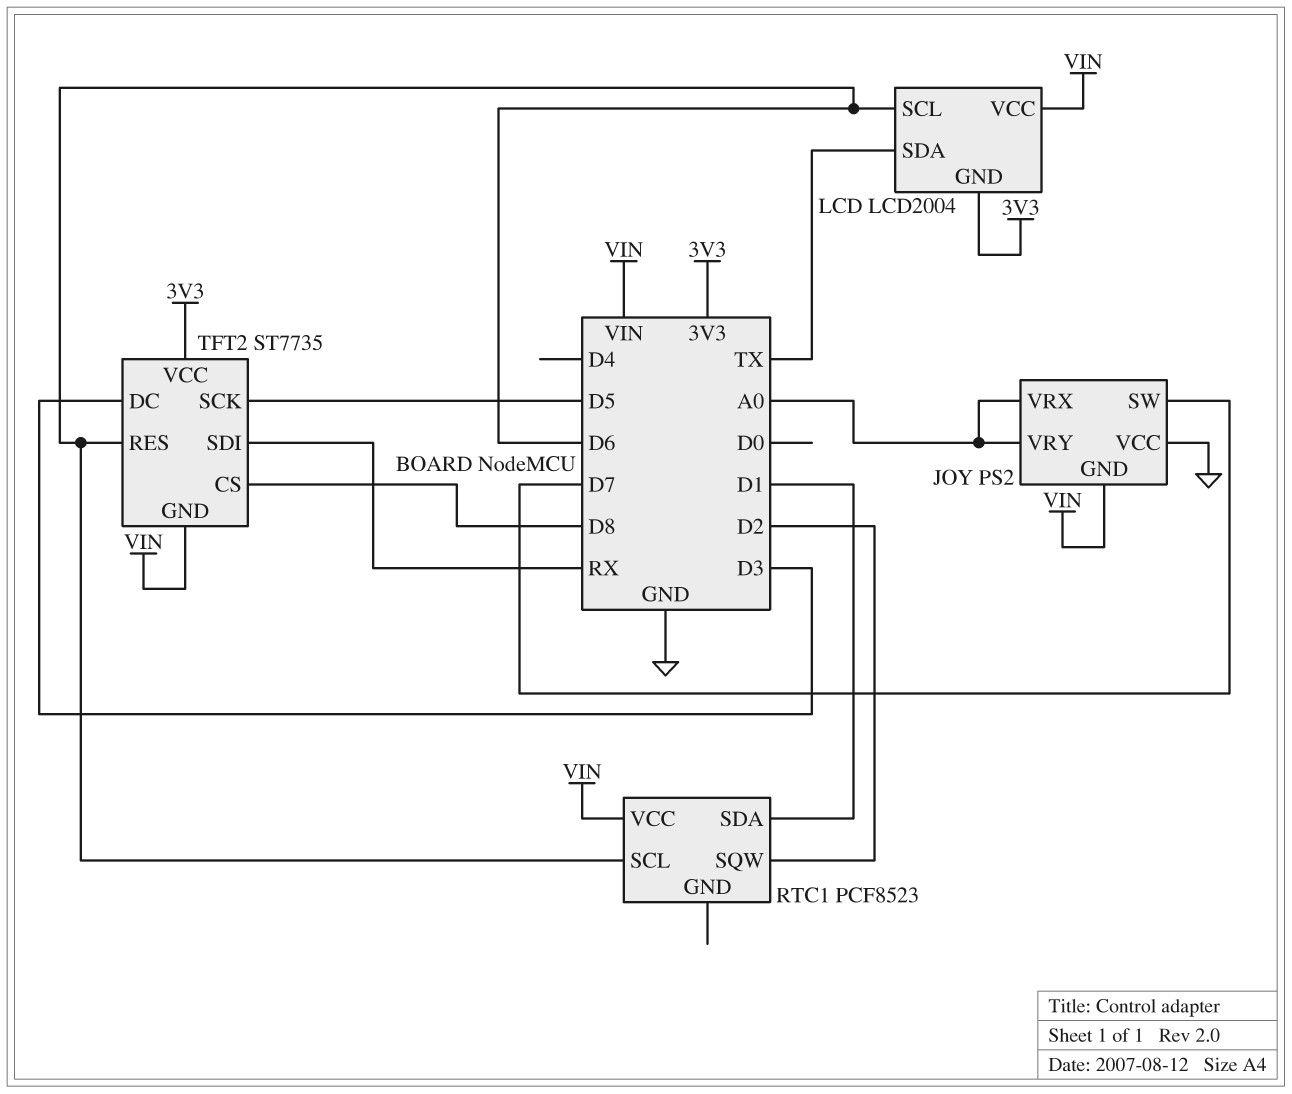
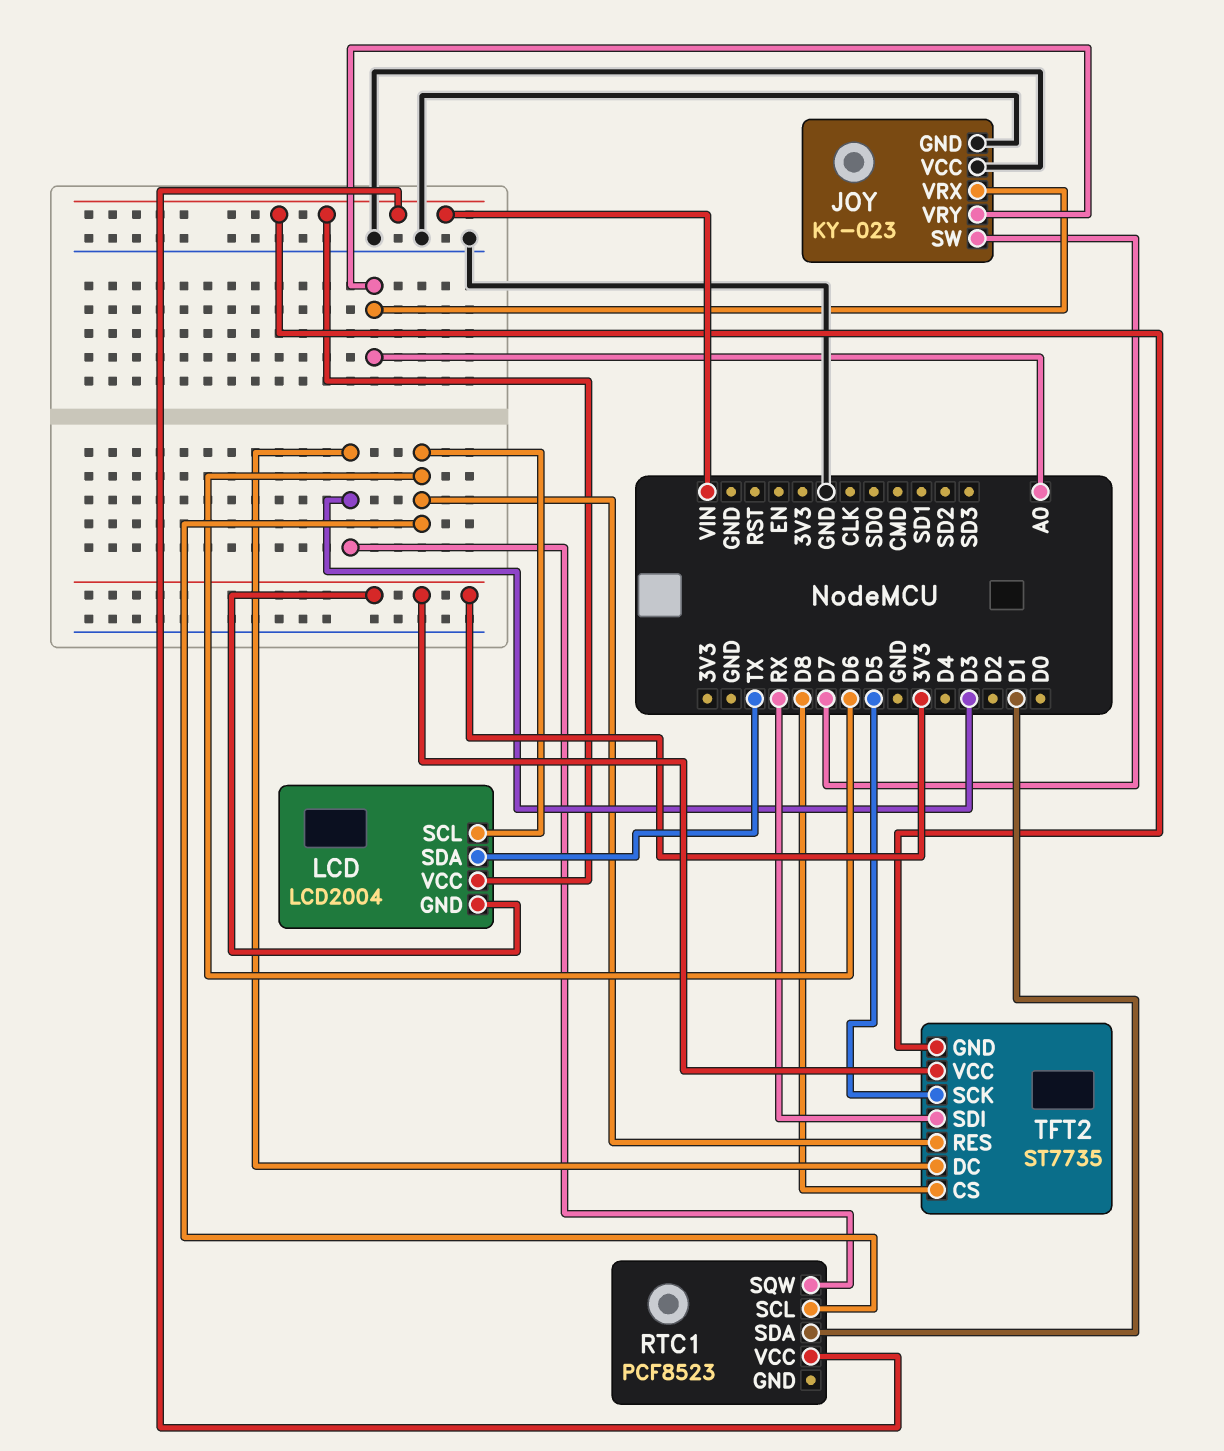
JOY: PS2 -> KY-023
JOY pin GND: VIN -> GND
RTC1 pin SQW: D2 -> D3

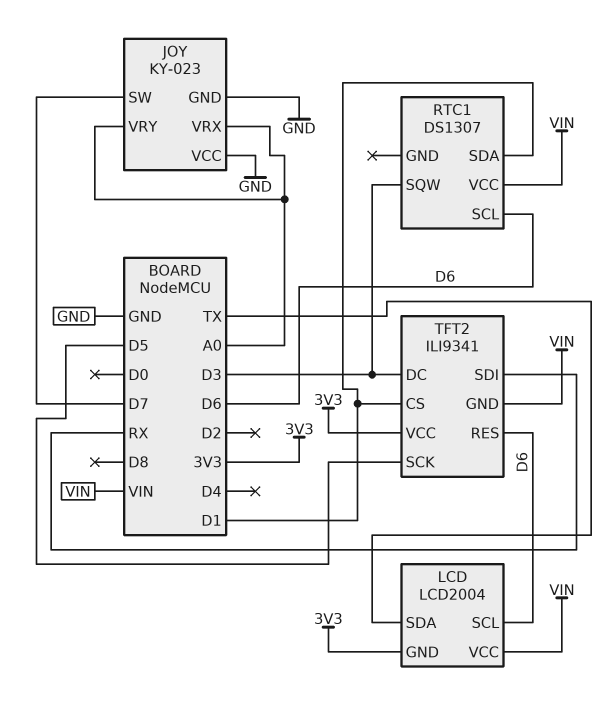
RTC1: PCF8523 -> DS1307
TFT2: ST7735 -> ILI9341
TFT2 pin CS: D8 -> D1

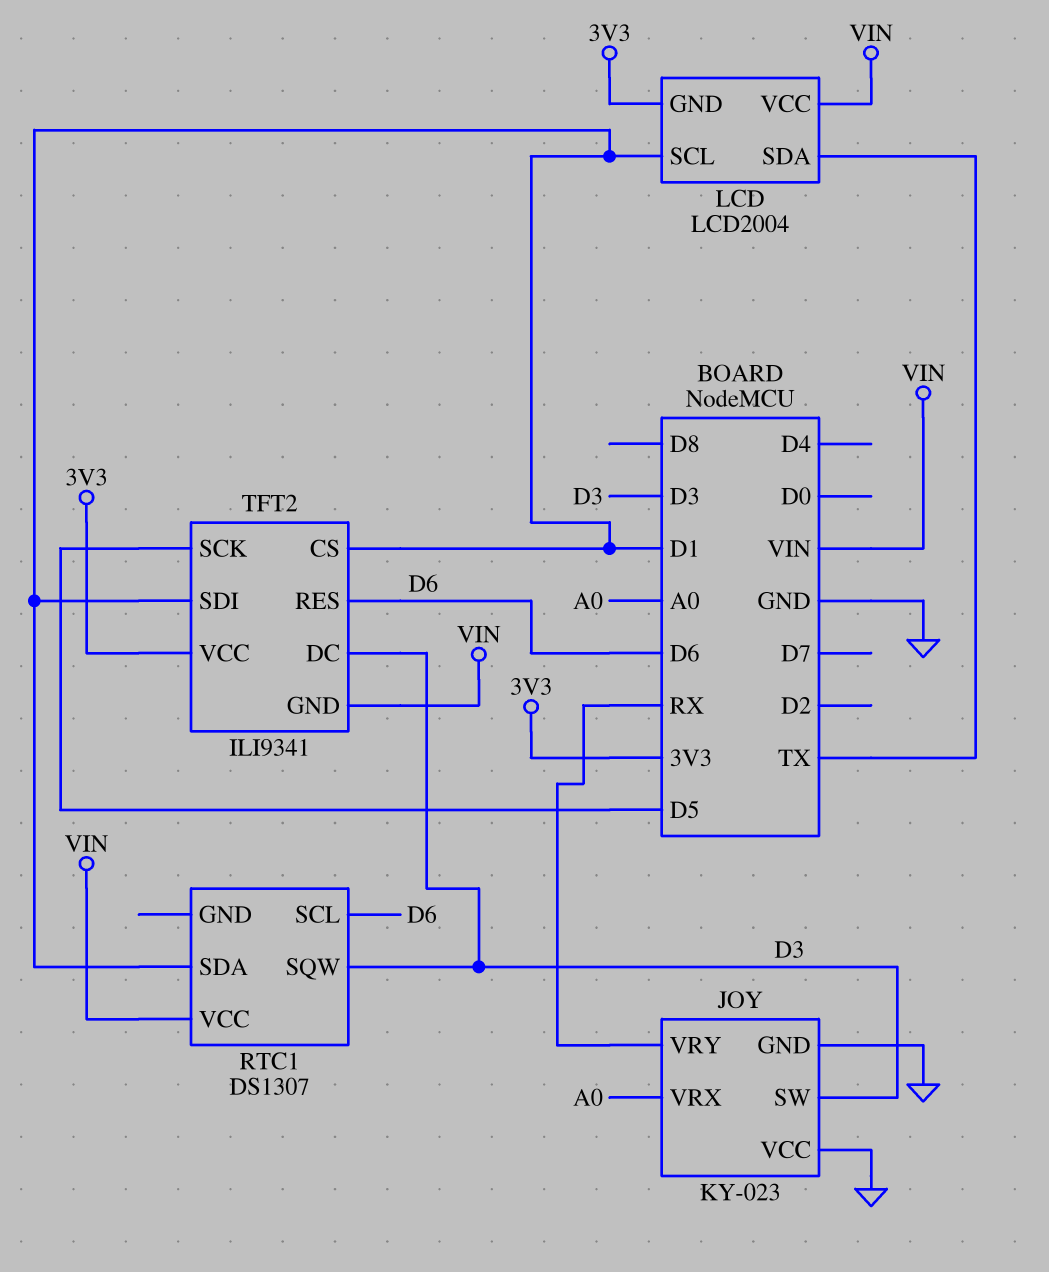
JOY pin SW: D7 -> D3
JOY pin VRY: A0 -> RX
LCD pin SCL: D6 -> D1
TFT2 pin SDI: RX -> D1

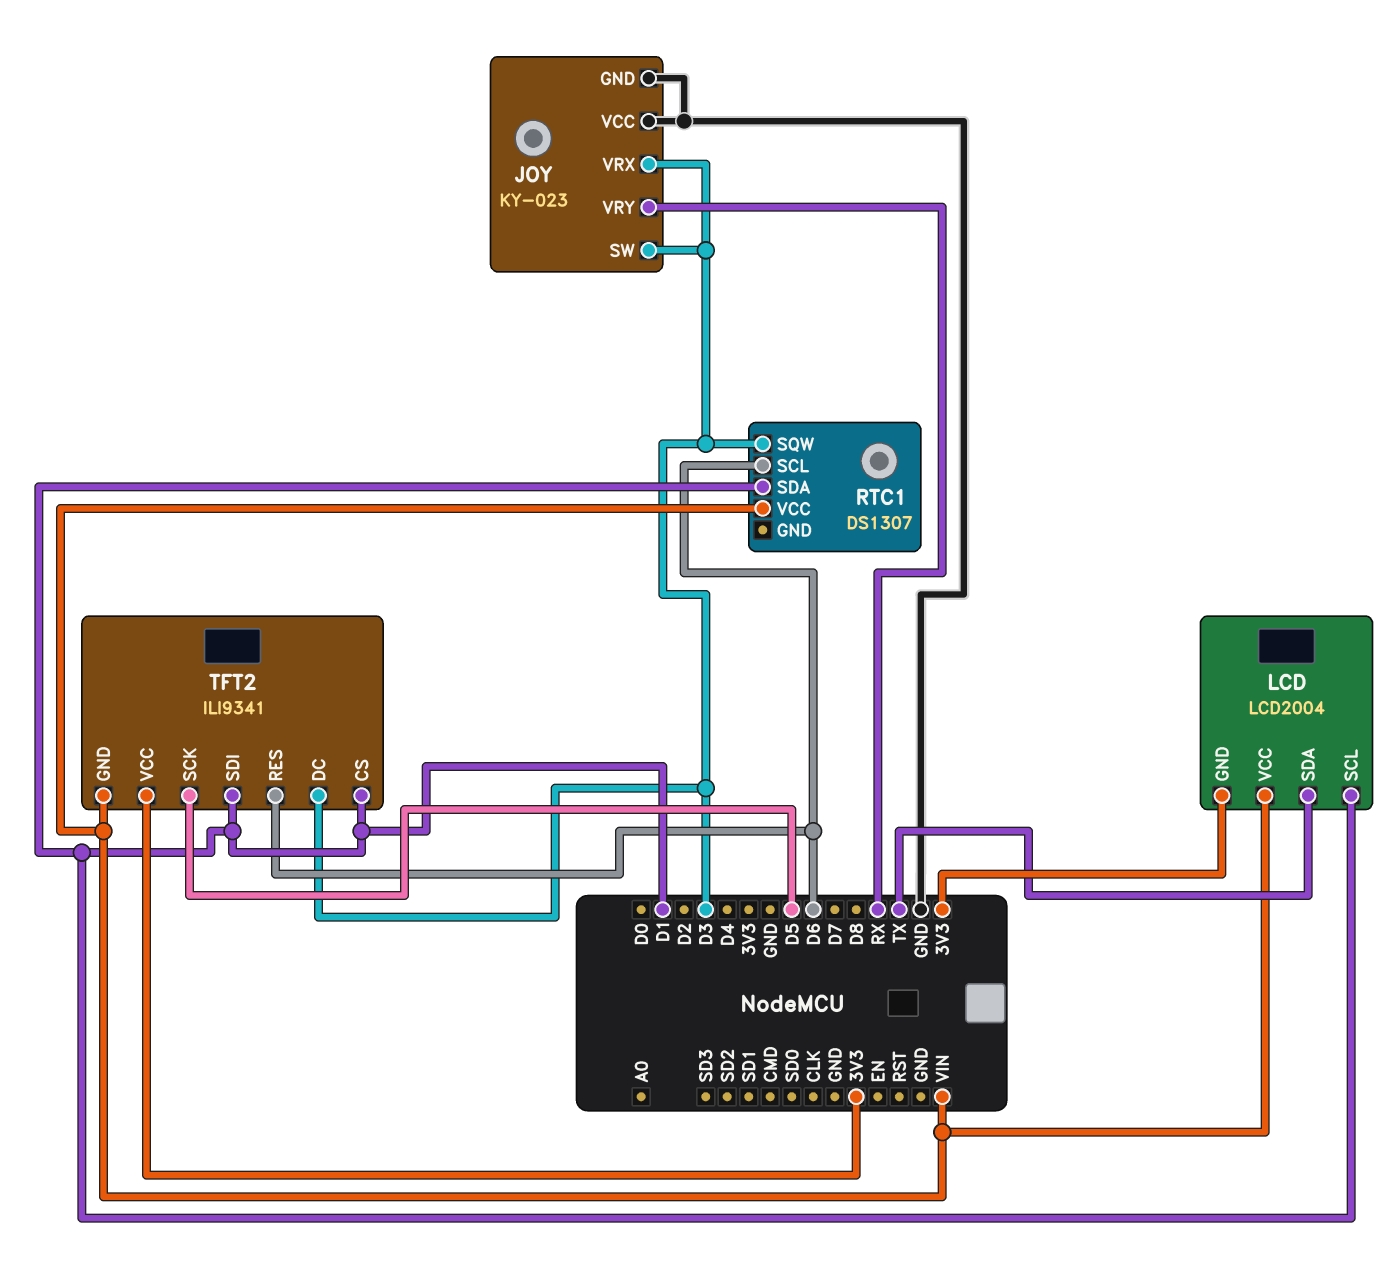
JOY pin VRX: A0 -> D3

